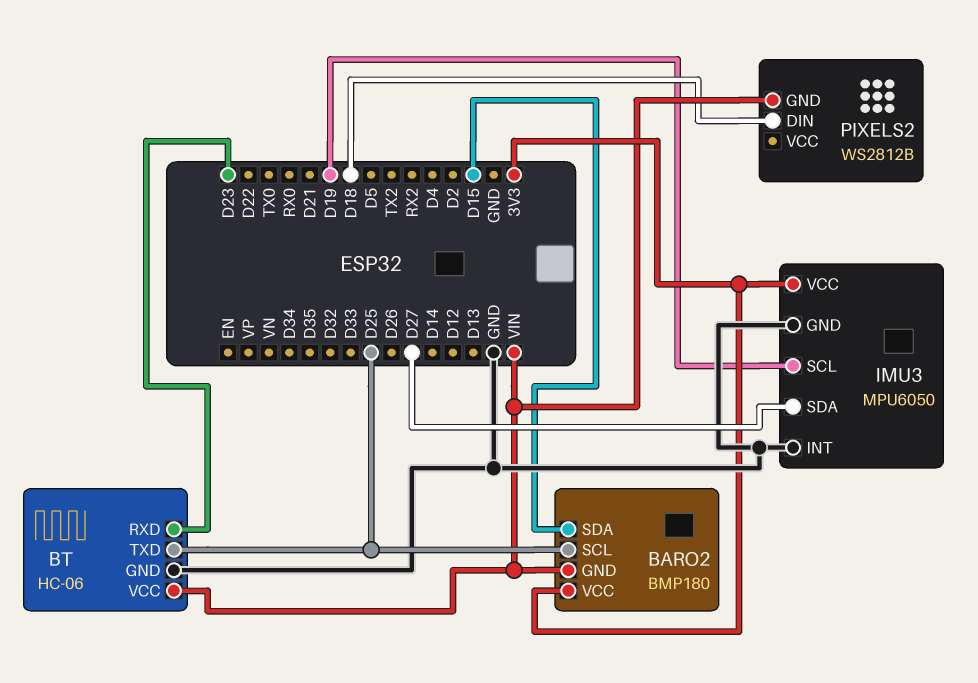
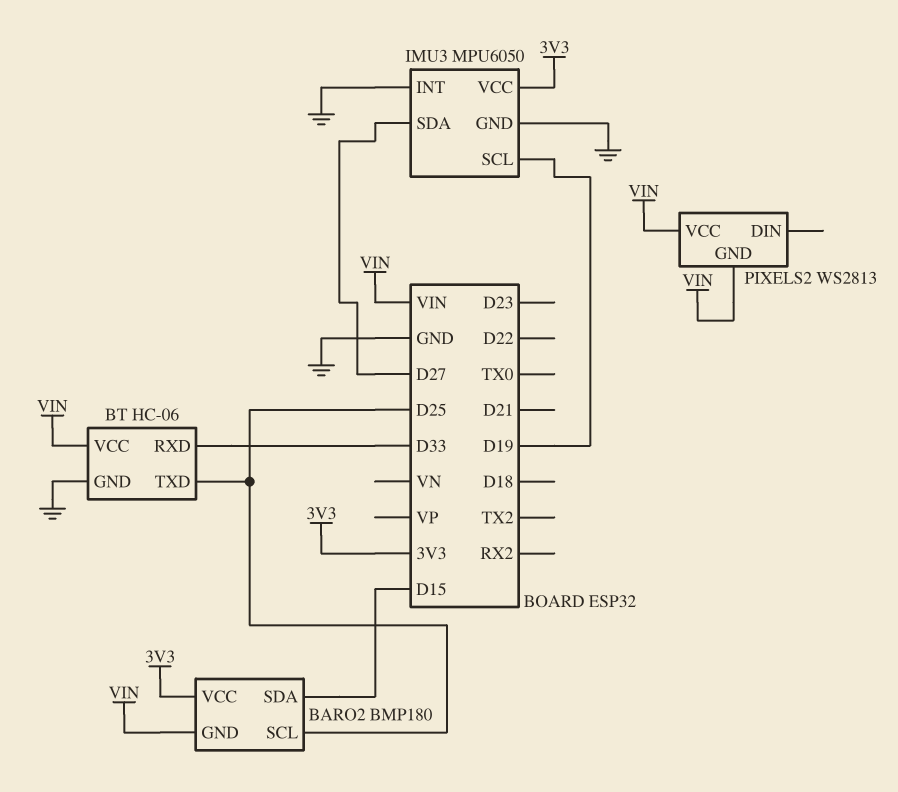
BT pin RXD: D23 -> D33
PIXELS2: WS2812B -> WS2813
PIXELS2 pin DIN: D18 -> none
PIXELS2 pin VCC: none -> VIN

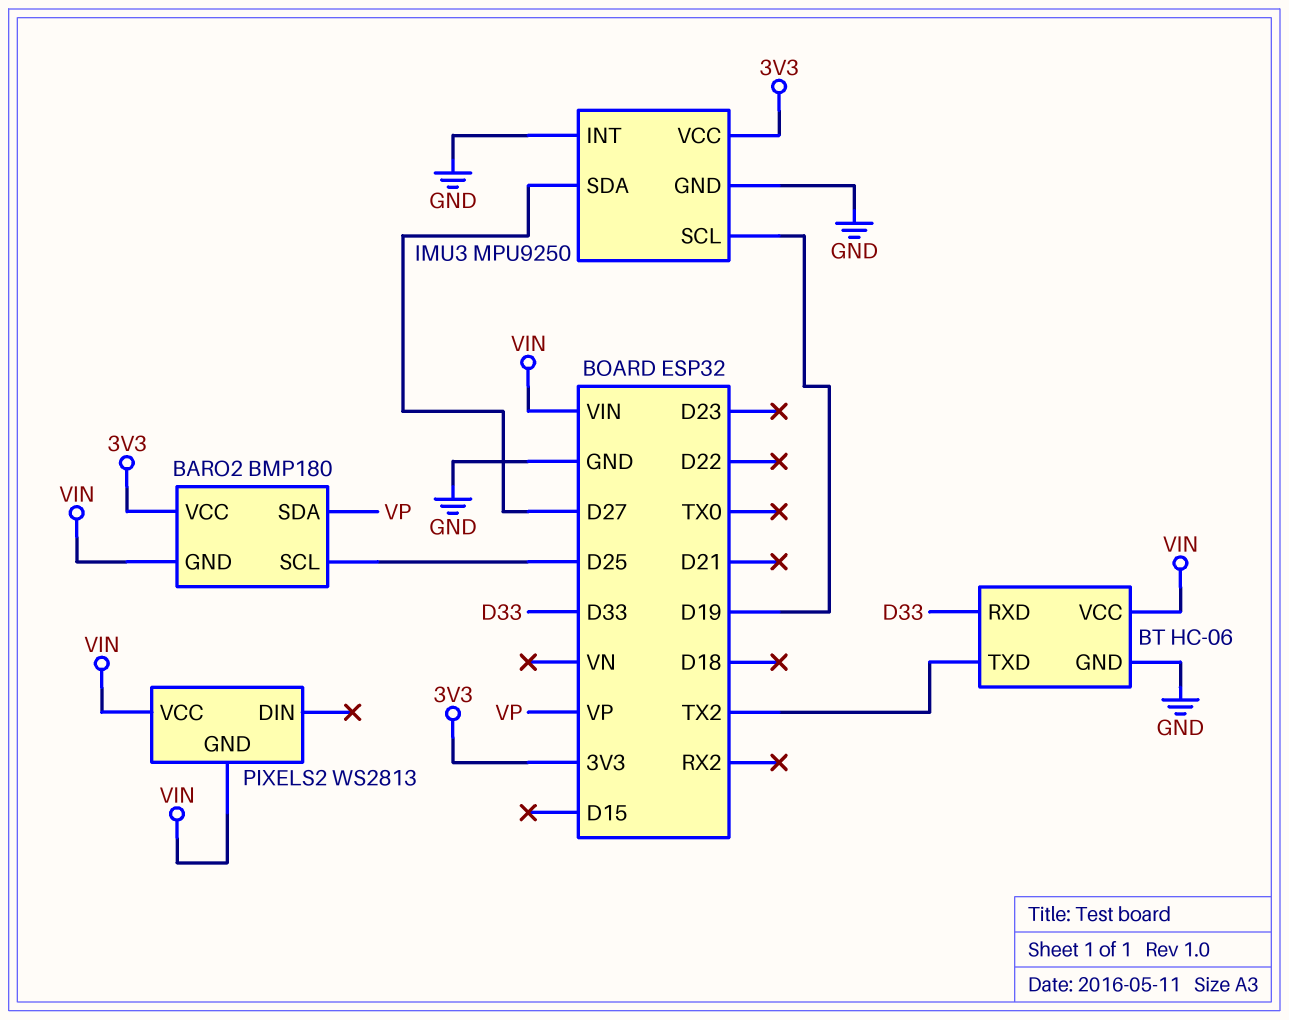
BARO2 pin SDA: D15 -> VP
BT pin TXD: D25 -> TX2
IMU3: MPU6050 -> MPU9250

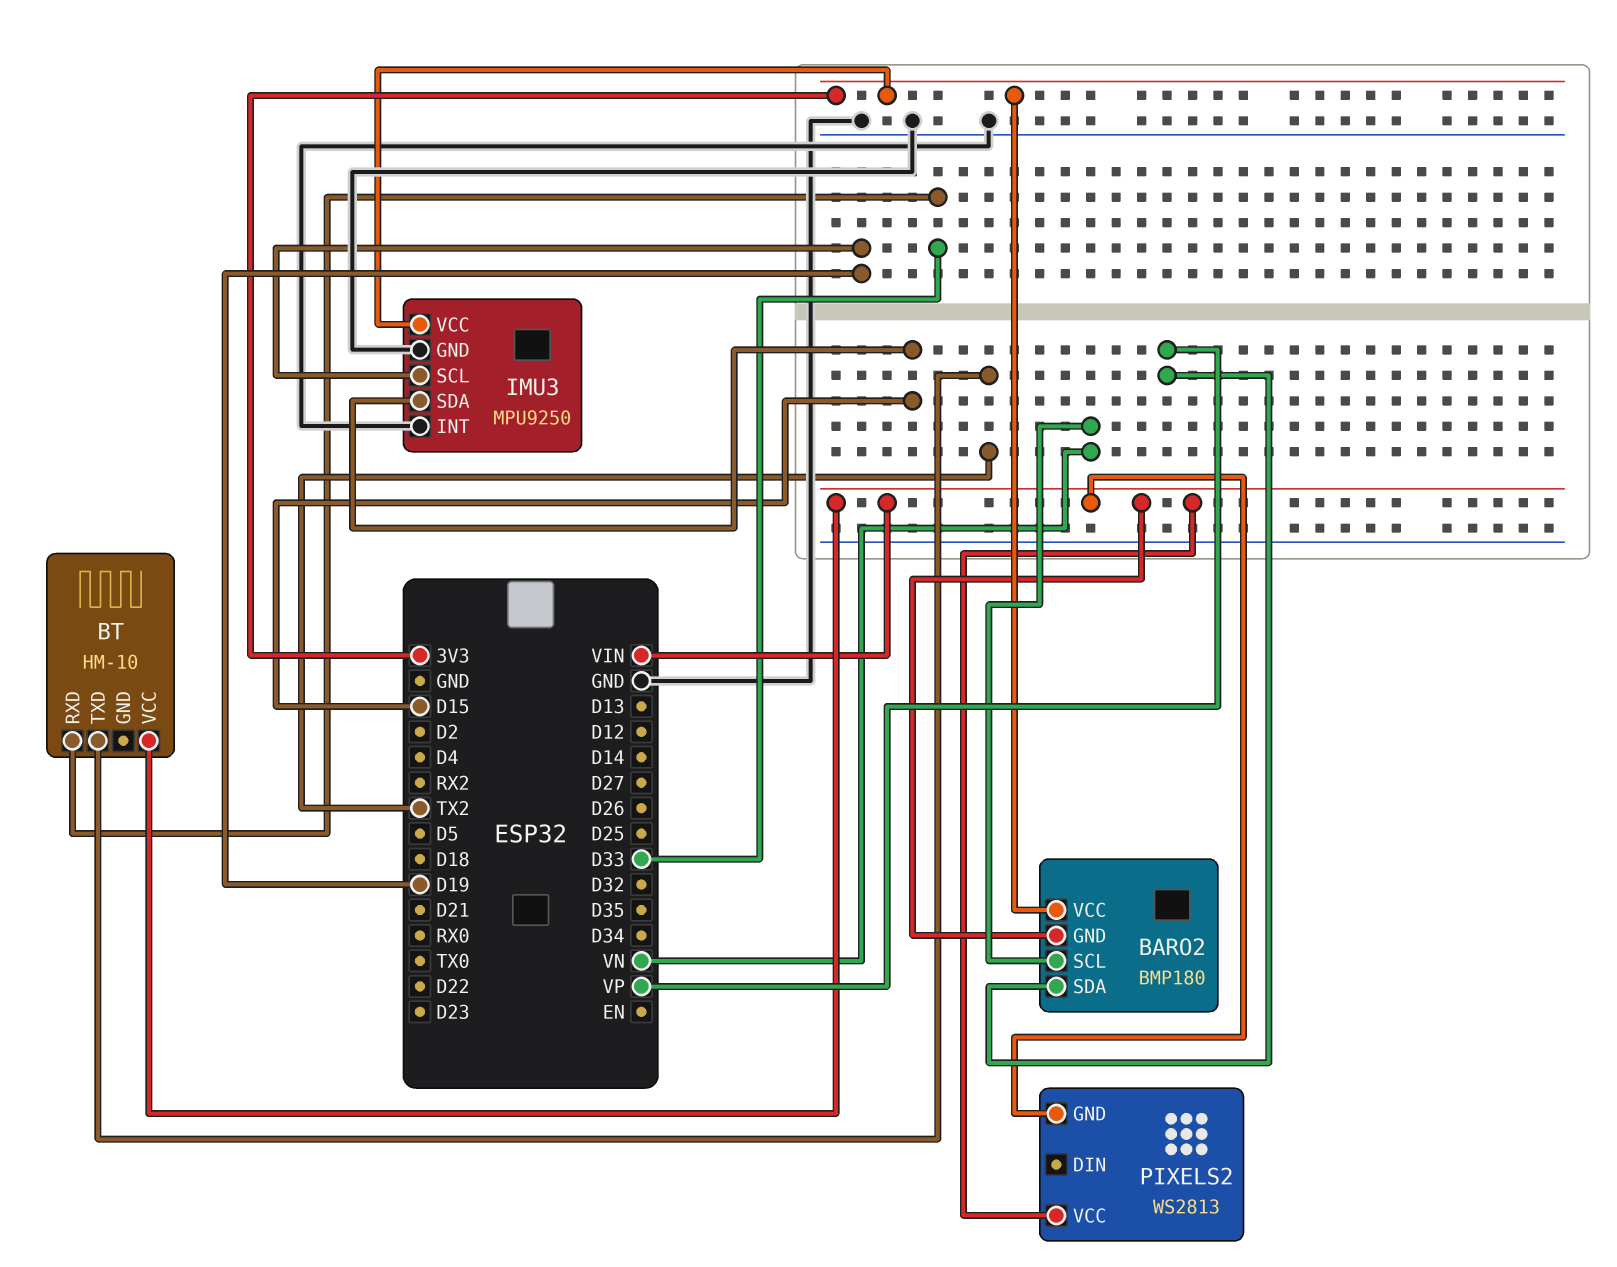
BARO2 pin SCL: D25 -> VN
BT: HC-06 -> HM-10
BT pin GND: GND -> none
IMU3 pin SDA: D27 -> D15

